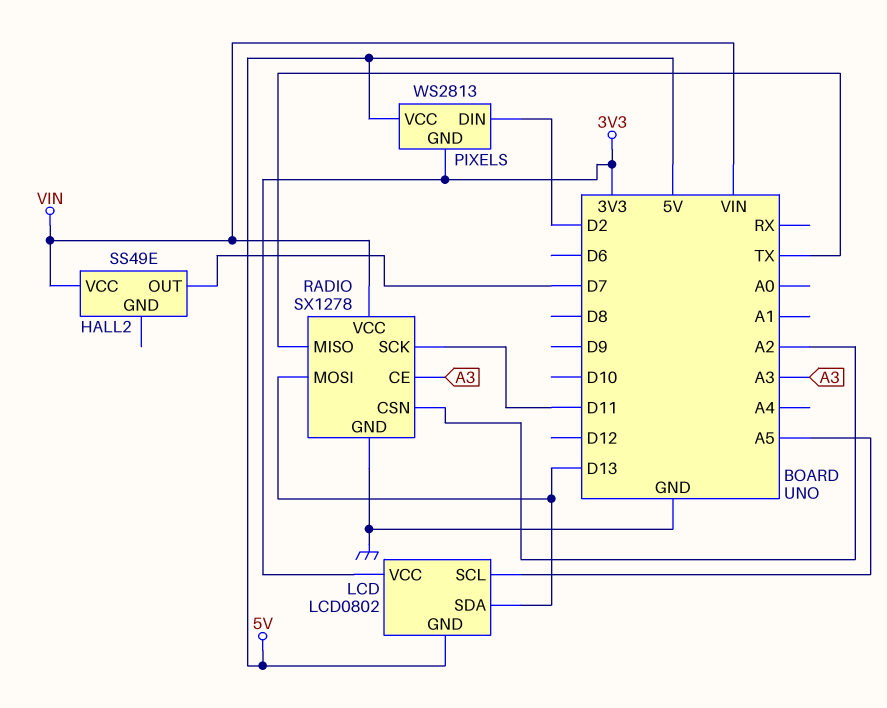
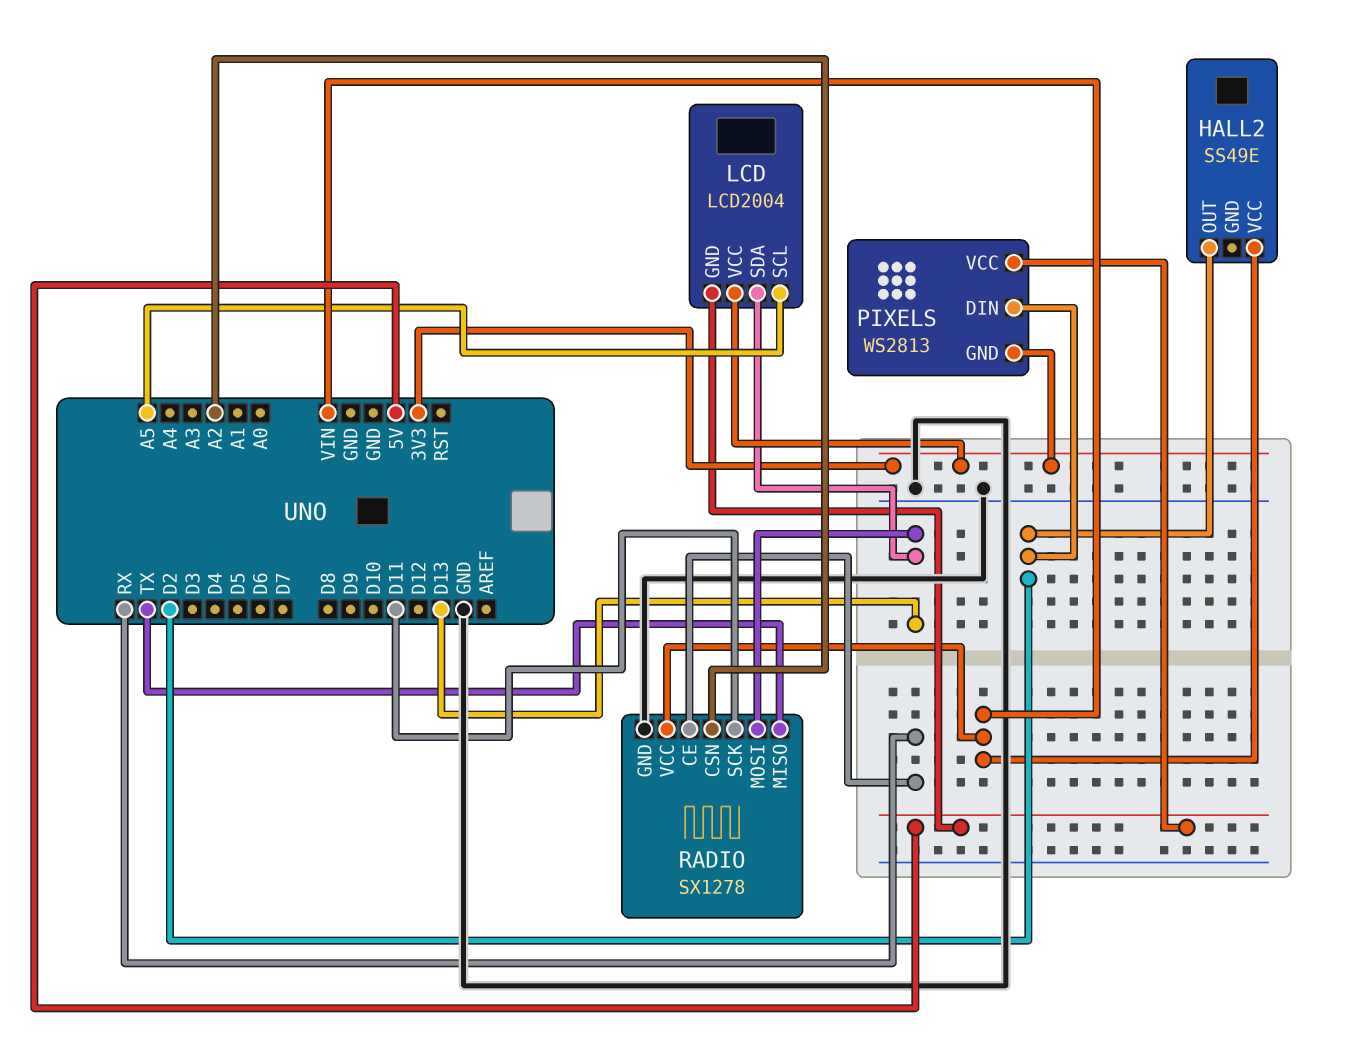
HALL2 pin OUT: D7 -> D2
LCD: LCD0802 -> LCD2004
RADIO pin CE: A3 -> RX

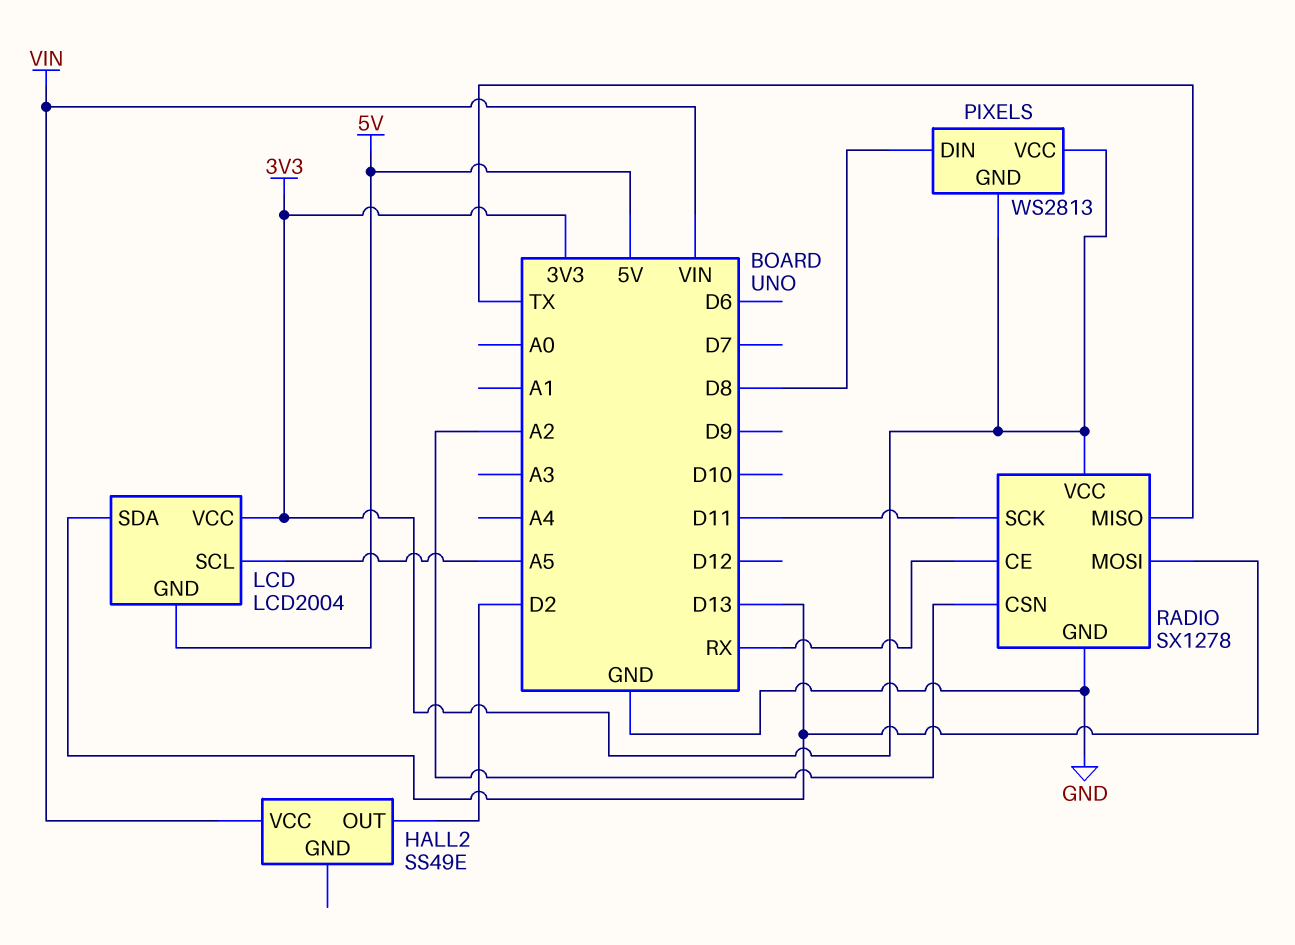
PIXELS pin DIN: D2 -> D8
PIXELS pin VCC: 5V -> 3V3
RADIO pin VCC: VIN -> 3V3

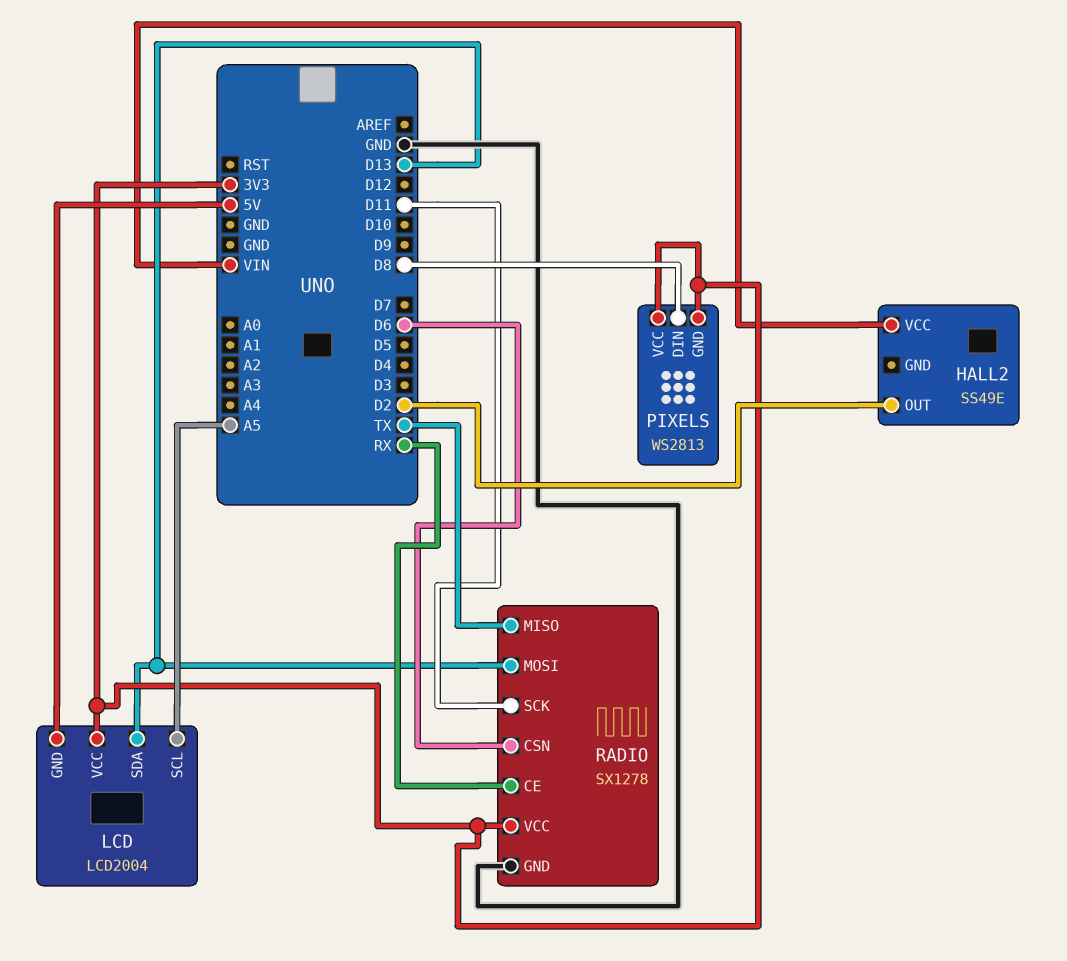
RADIO pin CSN: A2 -> D6

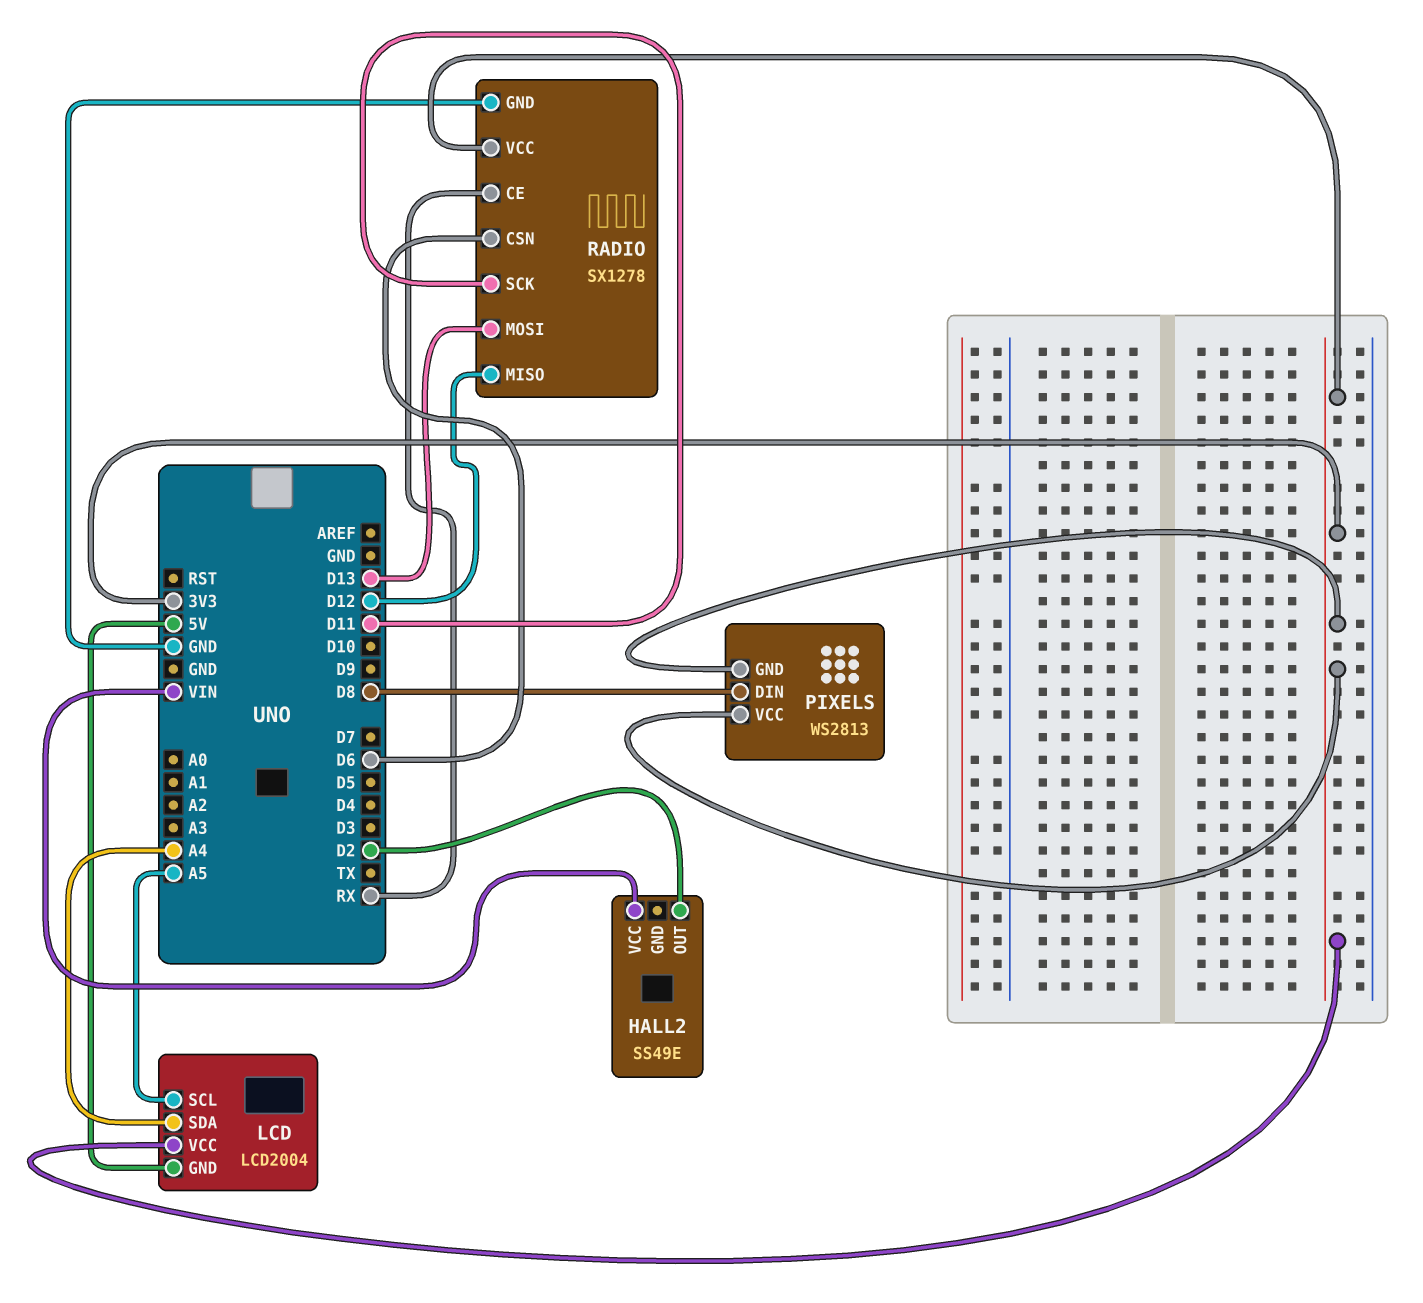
LCD pin SDA: D13 -> A4
RADIO pin MISO: TX -> D12

